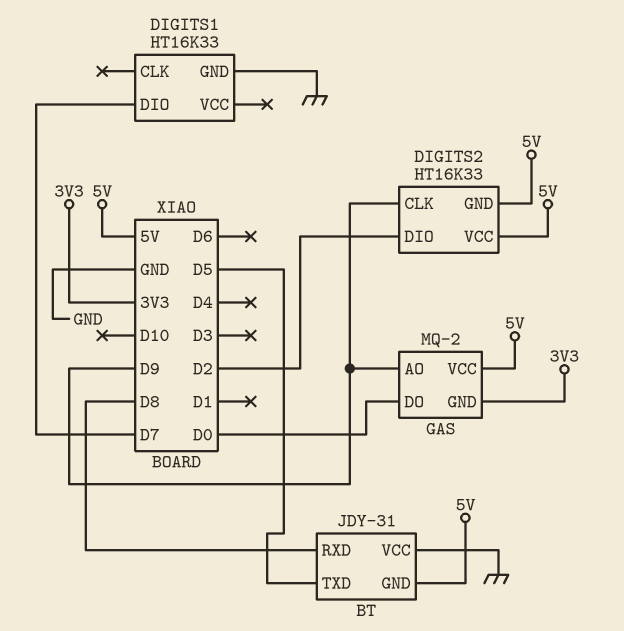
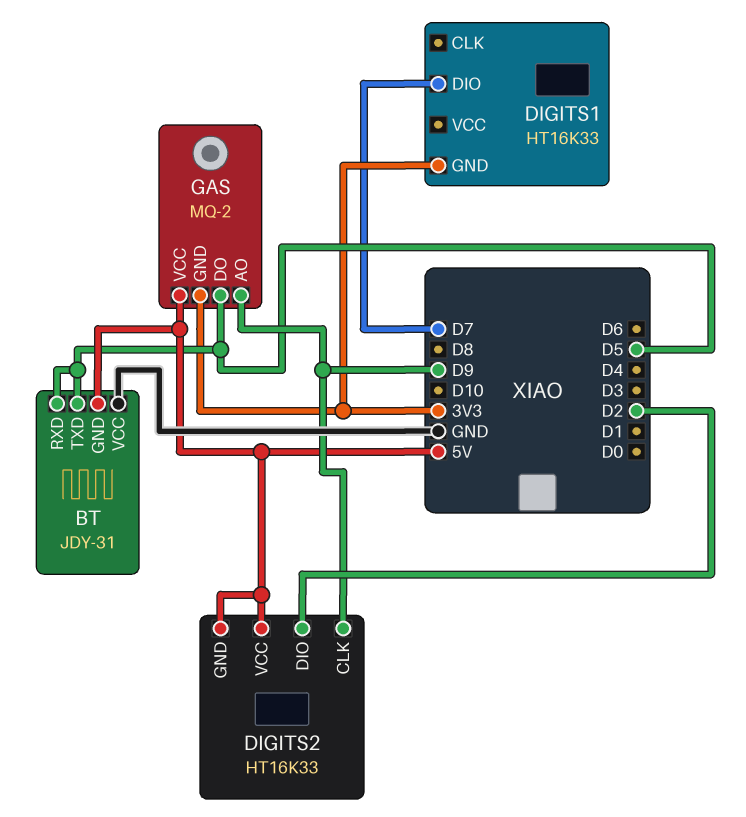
BT pin RXD: D8 -> D5
DIGITS1 pin GND: GND -> 3V3
GAS pin DO: D0 -> D5

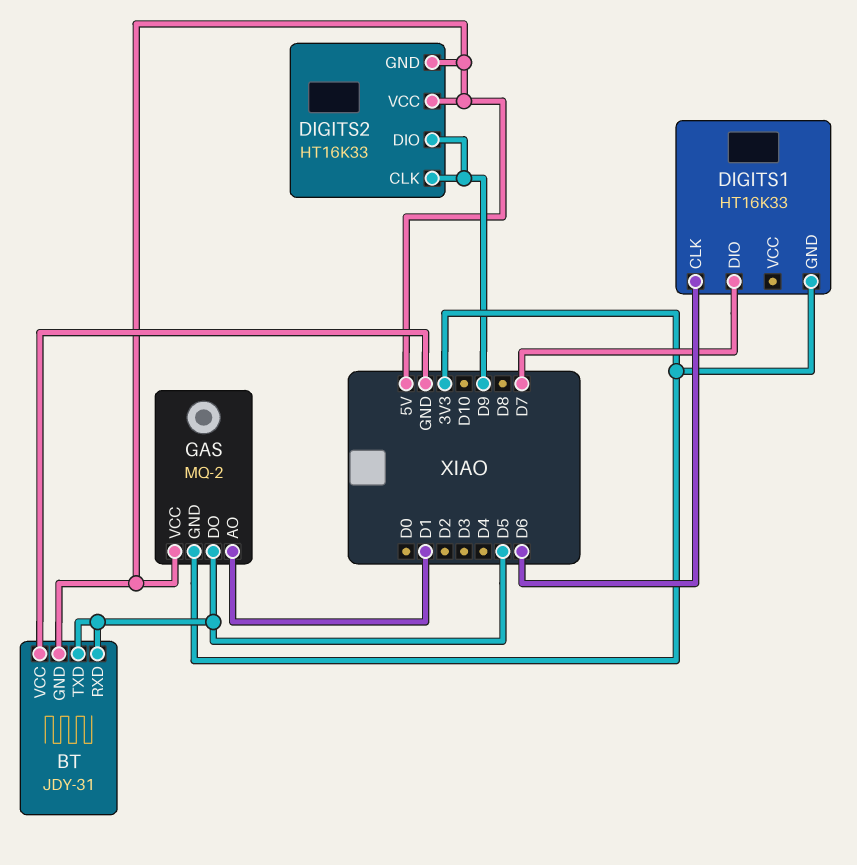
DIGITS1 pin CLK: none -> D6
DIGITS2 pin DIO: D2 -> D9
GAS pin AO: D9 -> D1

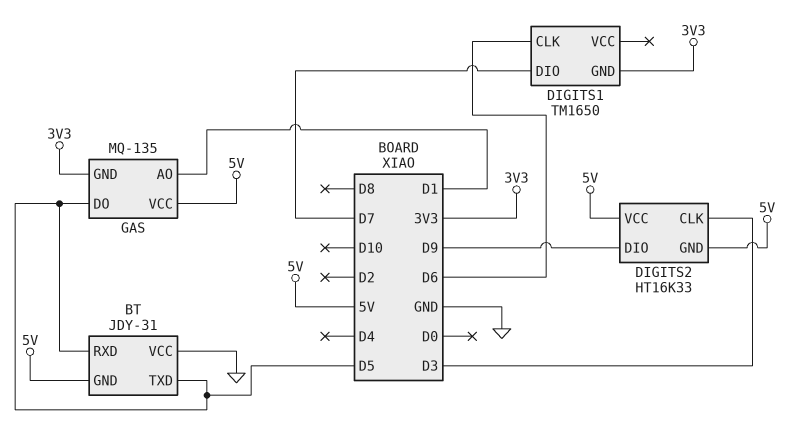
DIGITS1: HT16K33 -> TM1650
DIGITS2 pin CLK: D9 -> D3
GAS: MQ-2 -> MQ-135

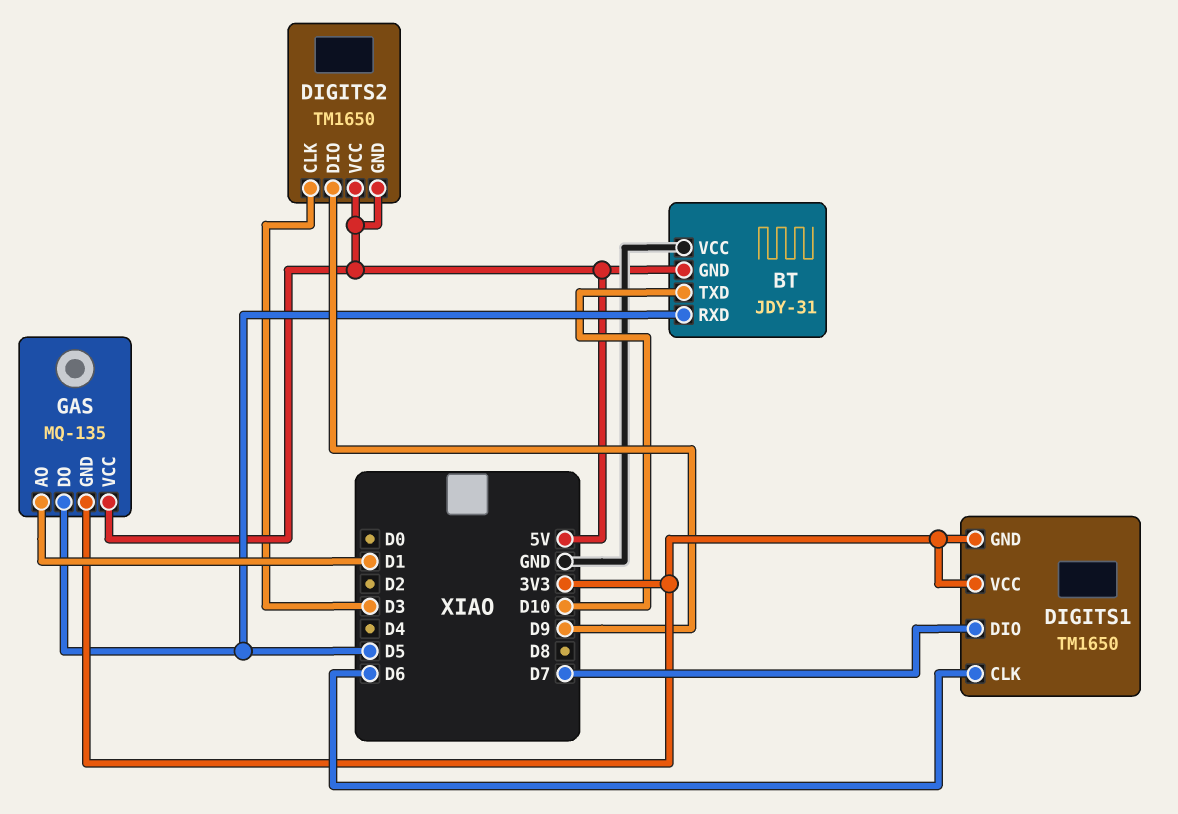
BT pin TXD: D5 -> D10
DIGITS1 pin VCC: none -> 3V3
DIGITS2: HT16K33 -> TM1650

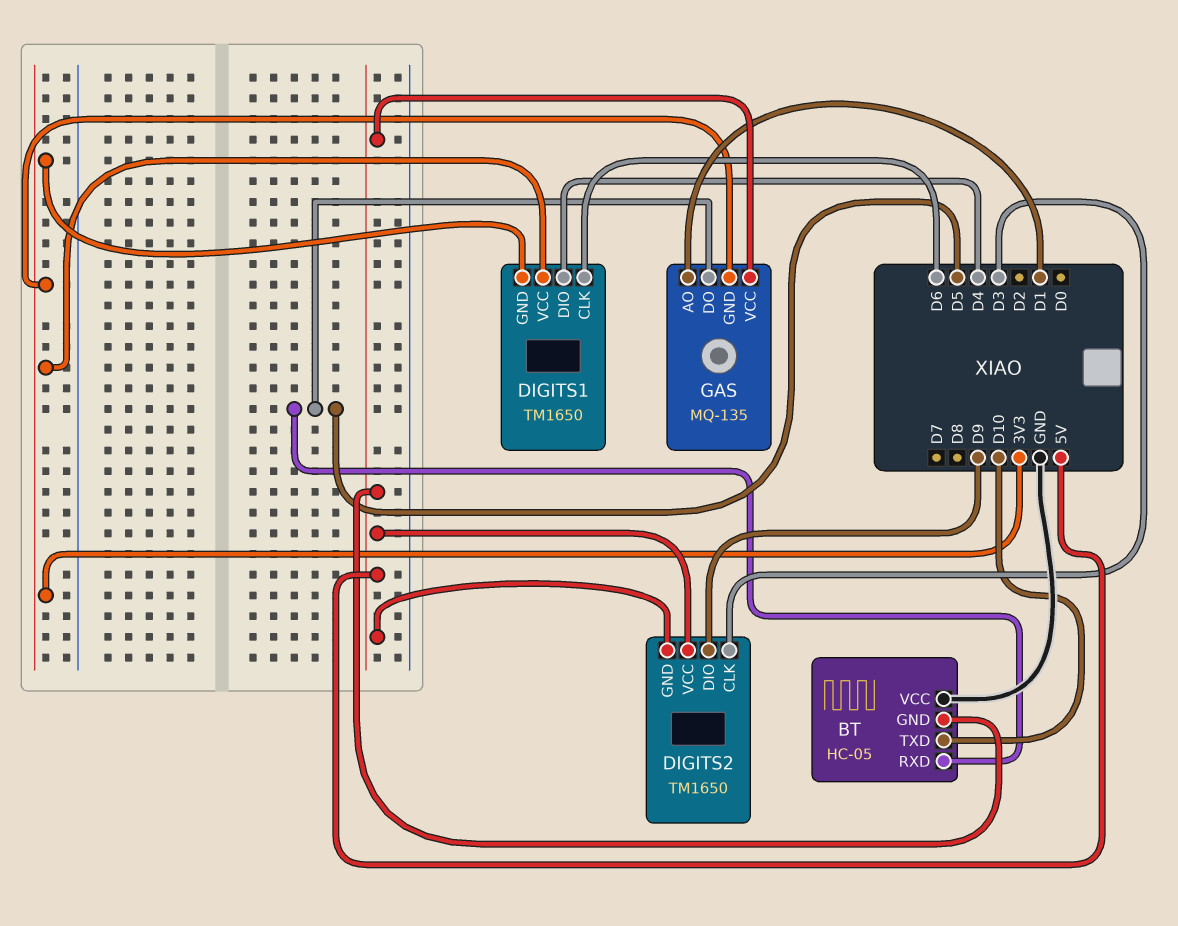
BT: JDY-31 -> HC-05
DIGITS1 pin DIO: D7 -> D4

